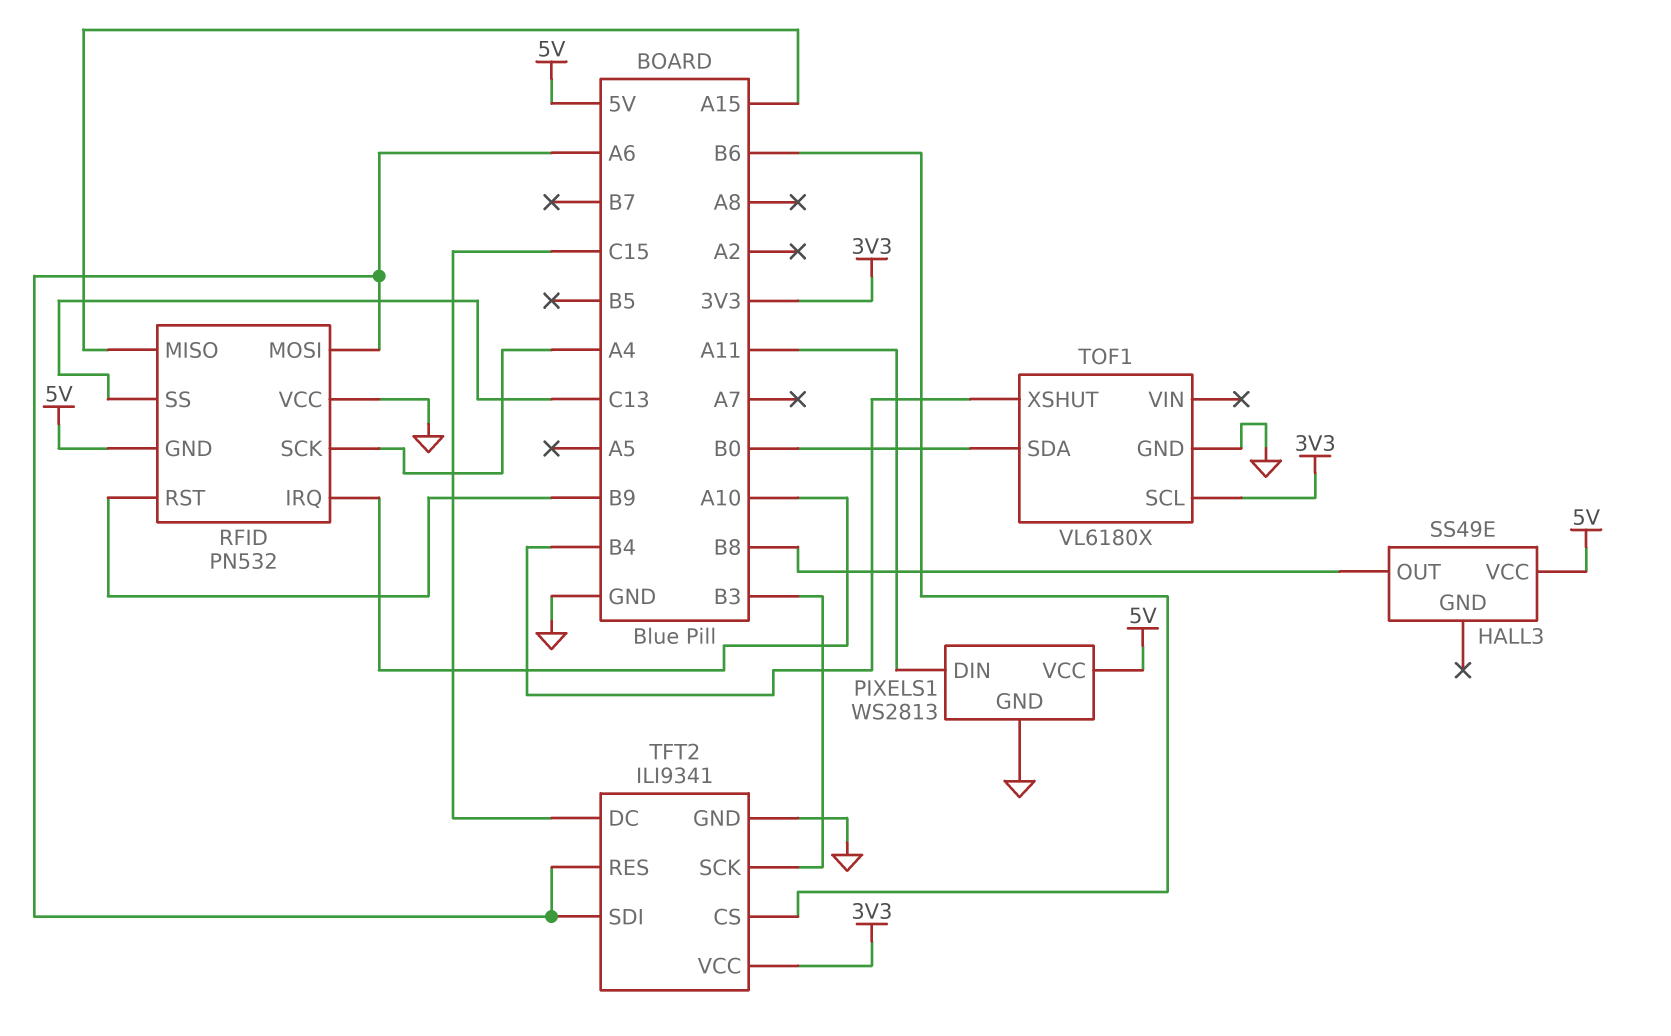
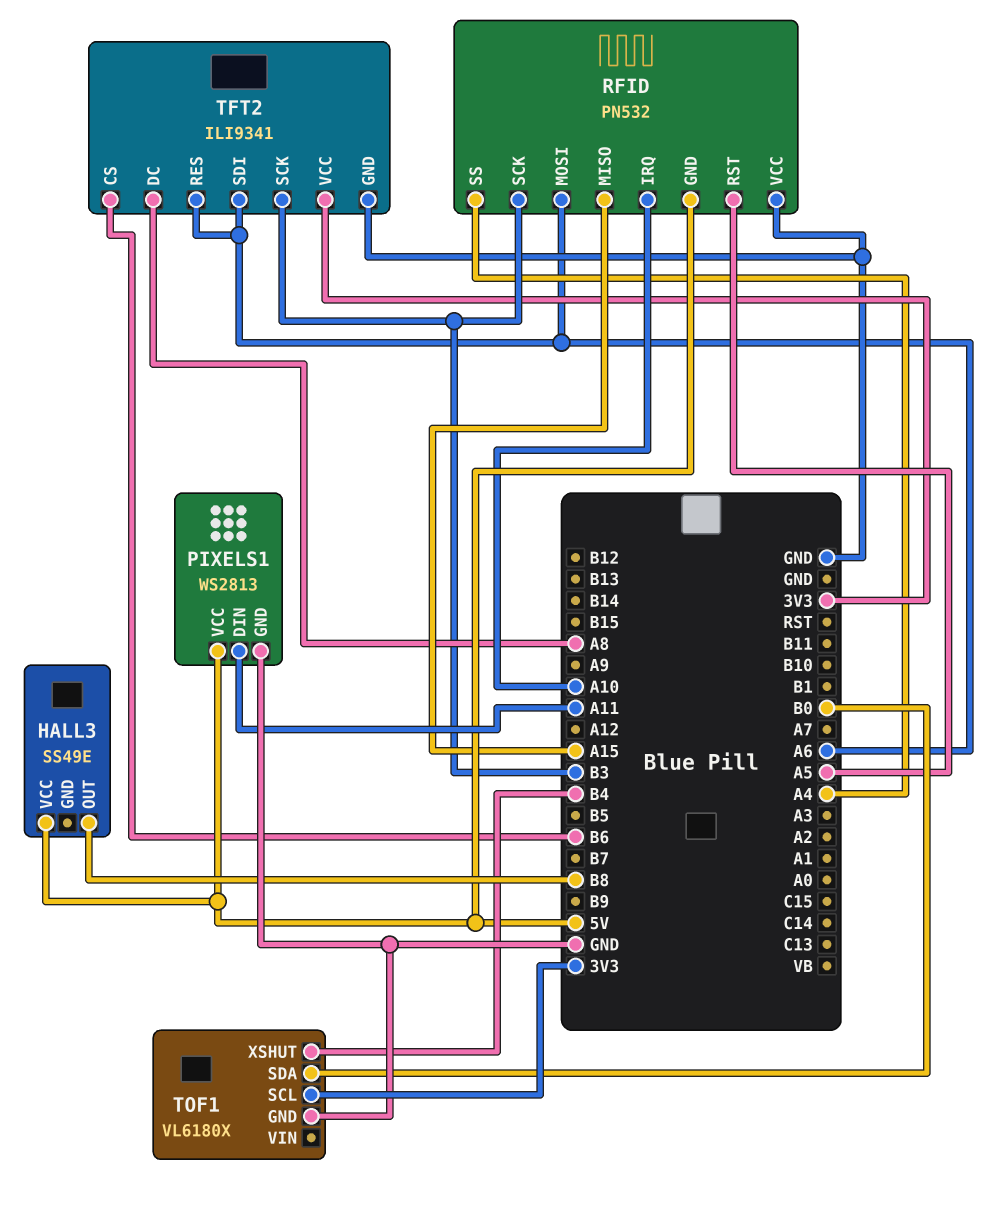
RFID pin RST: B9 -> A5
RFID pin SCK: A4 -> B3
RFID pin SS: C13 -> A4
TFT2 pin DC: C15 -> A8

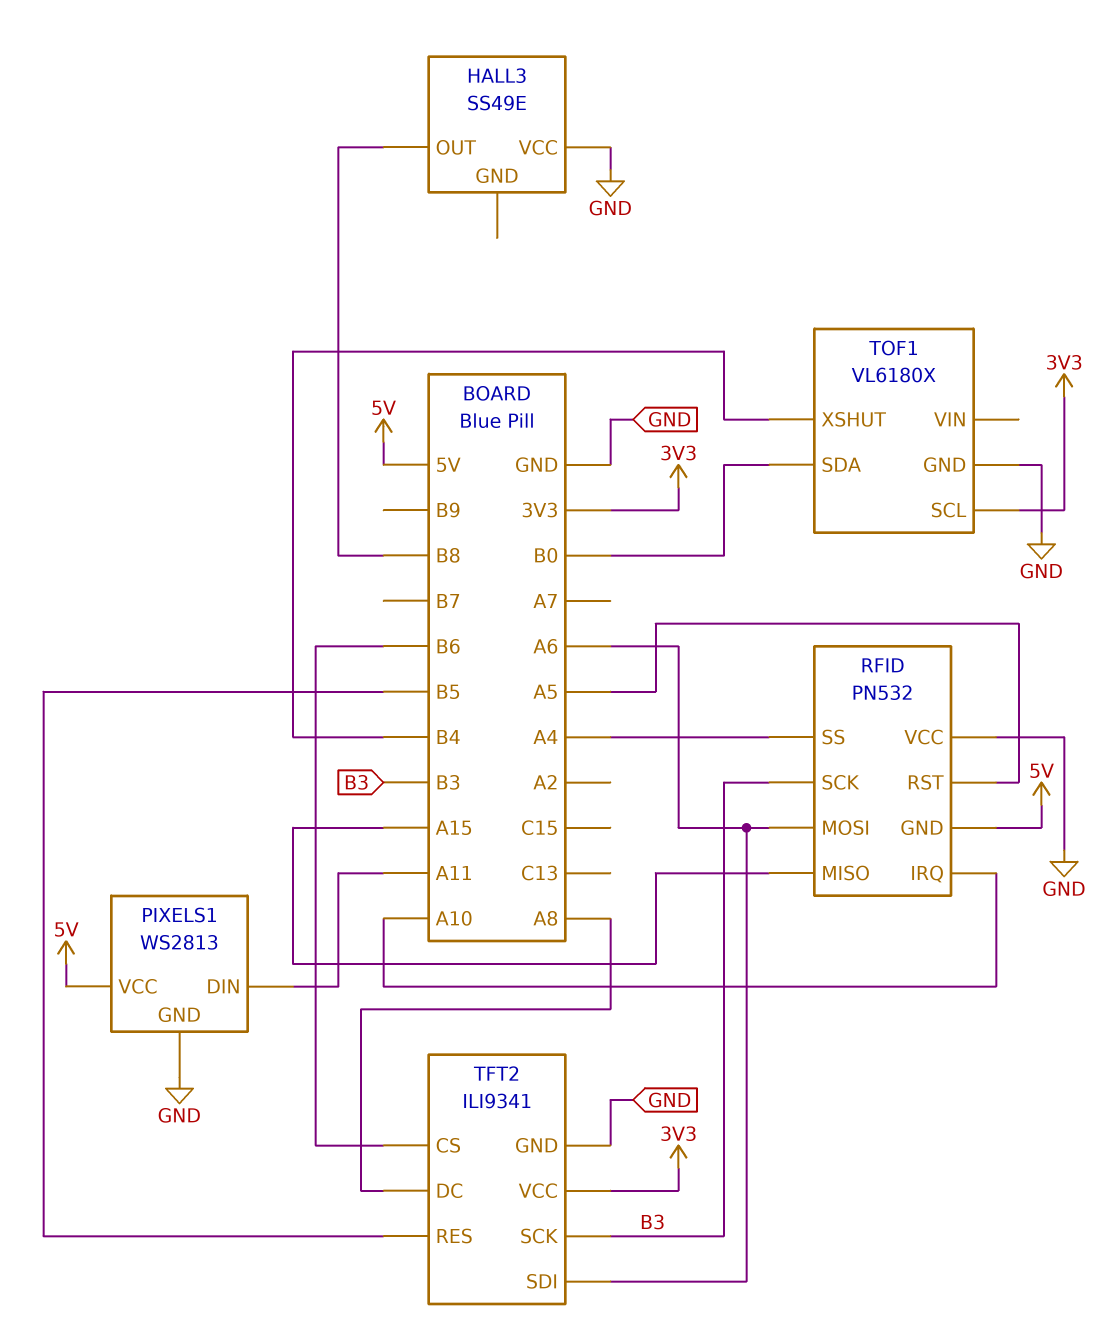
HALL3 pin VCC: 5V -> GND
TFT2 pin RES: A6 -> B5

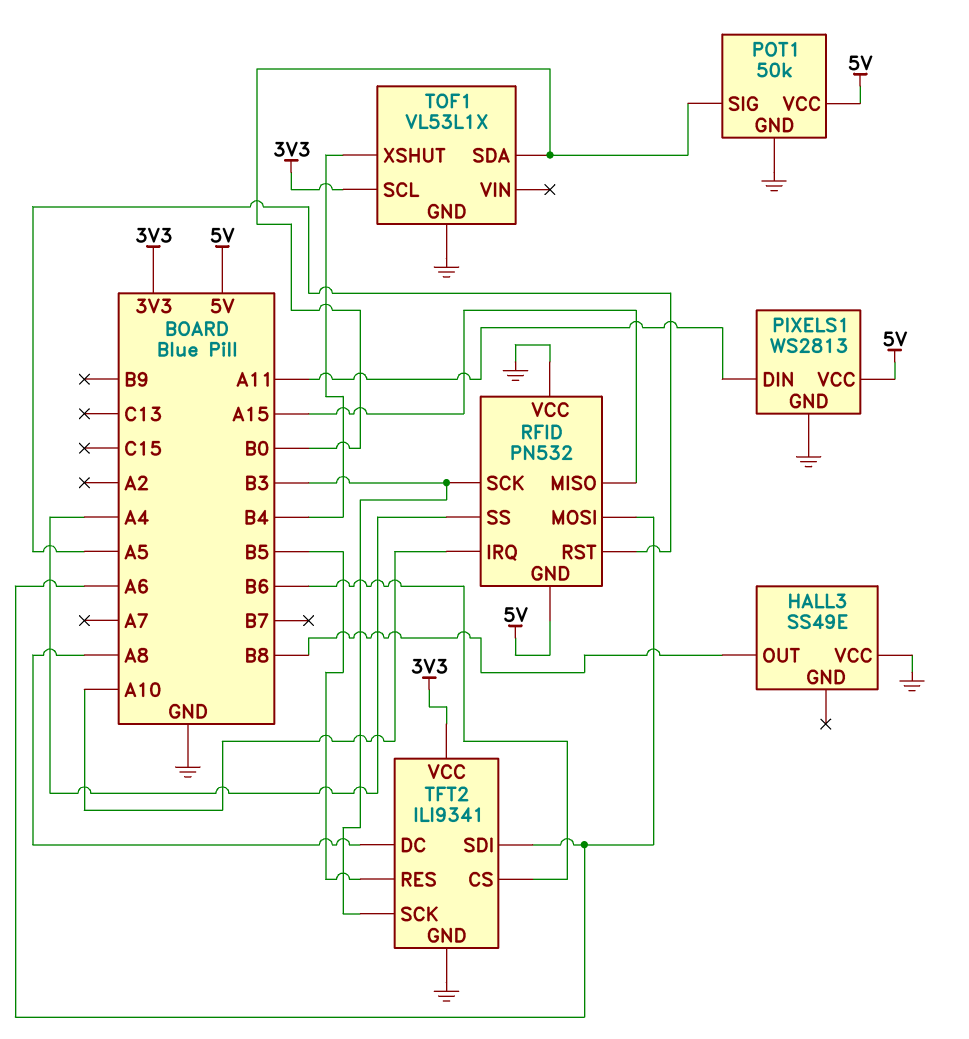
POT1: none -> 50k
POT1 pin GND: none -> GND
POT1 pin SIG: none -> B0
POT1 pin VCC: none -> 5V
TOF1: VL6180X -> VL53L1X

